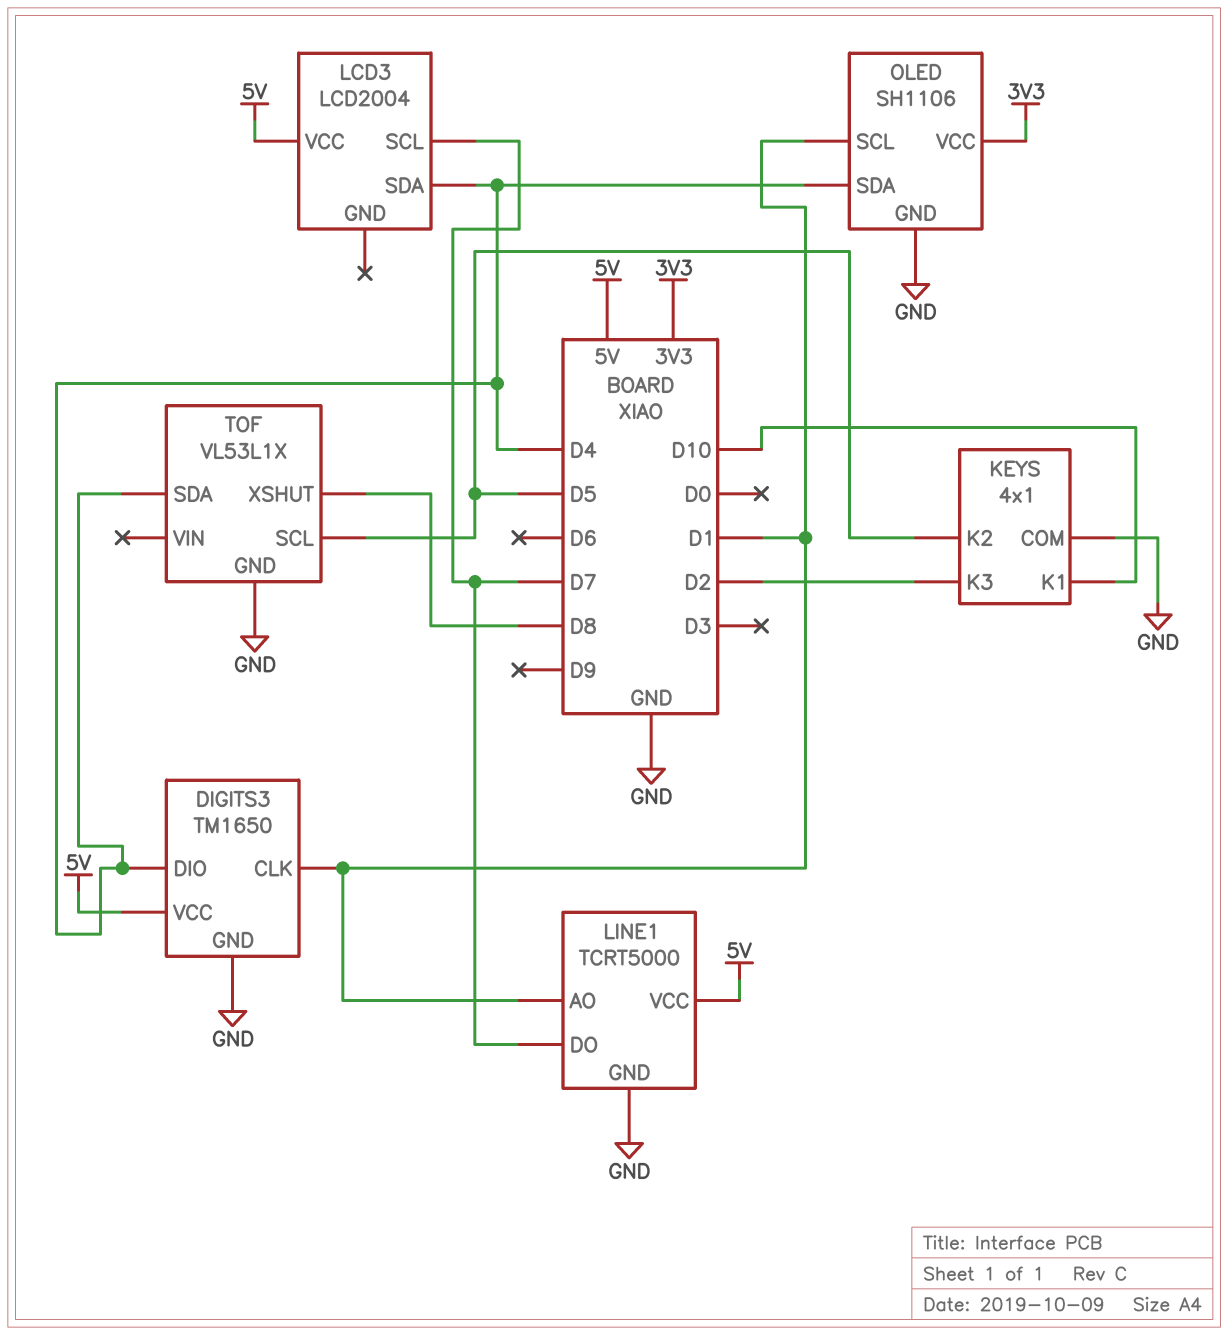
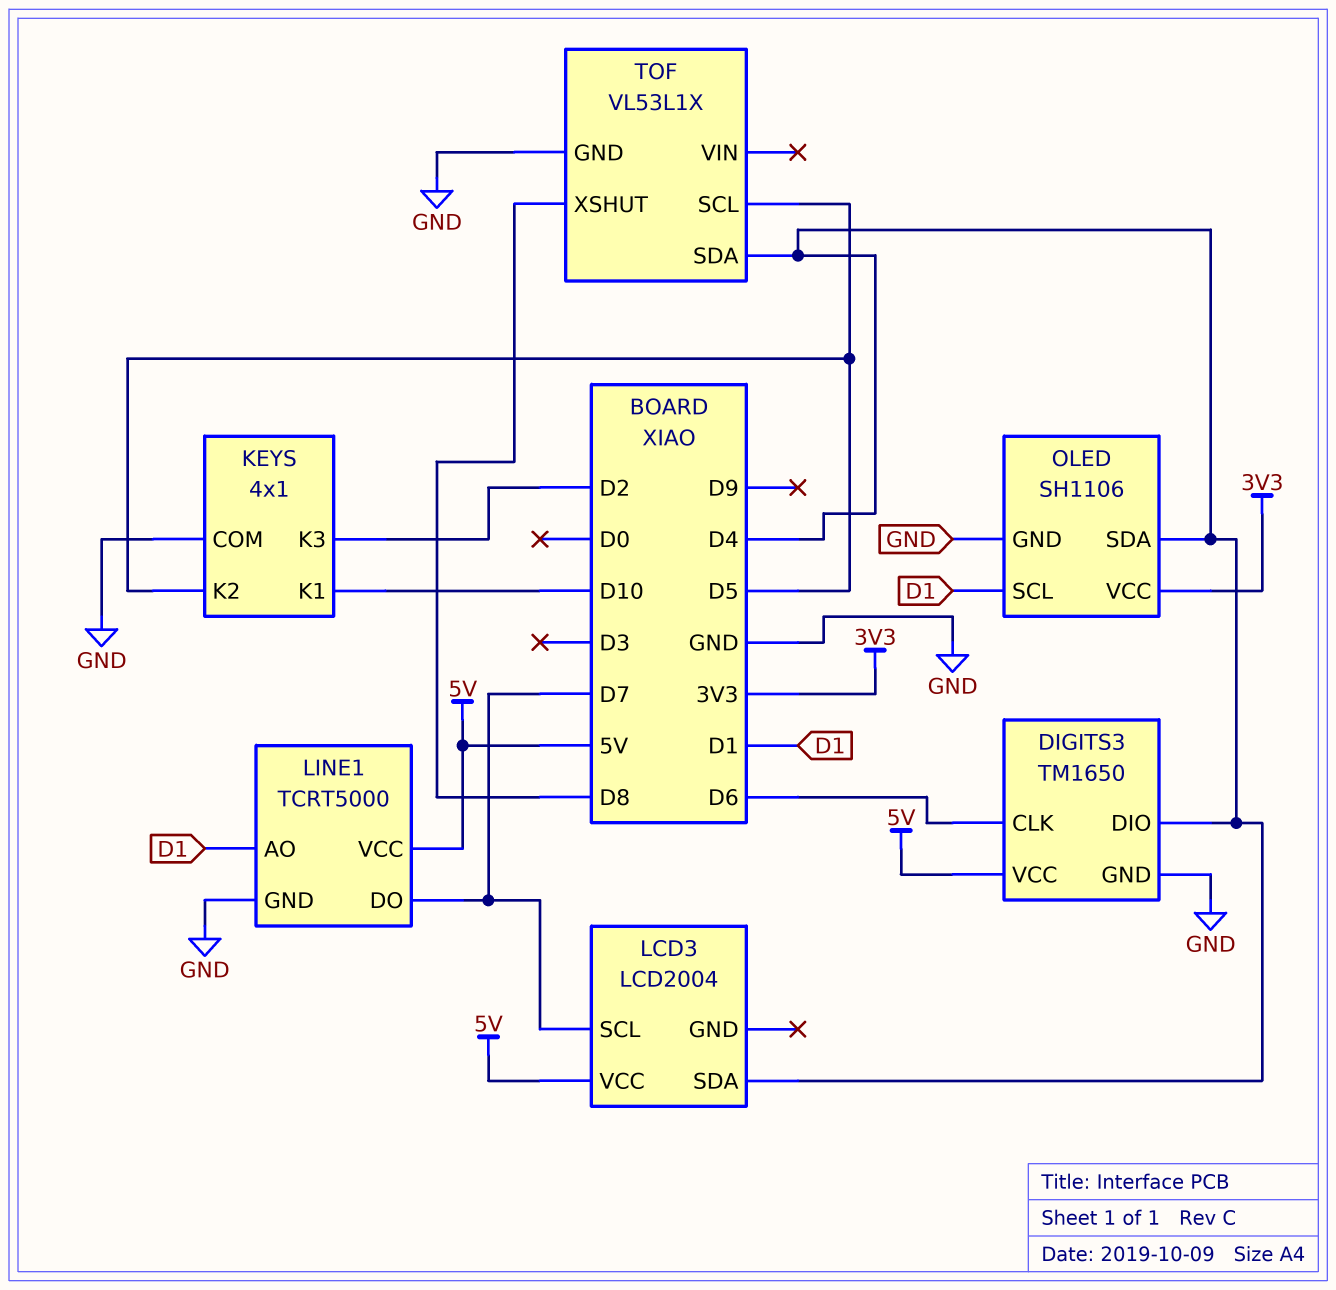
DIGITS3 pin CLK: D1 -> D6

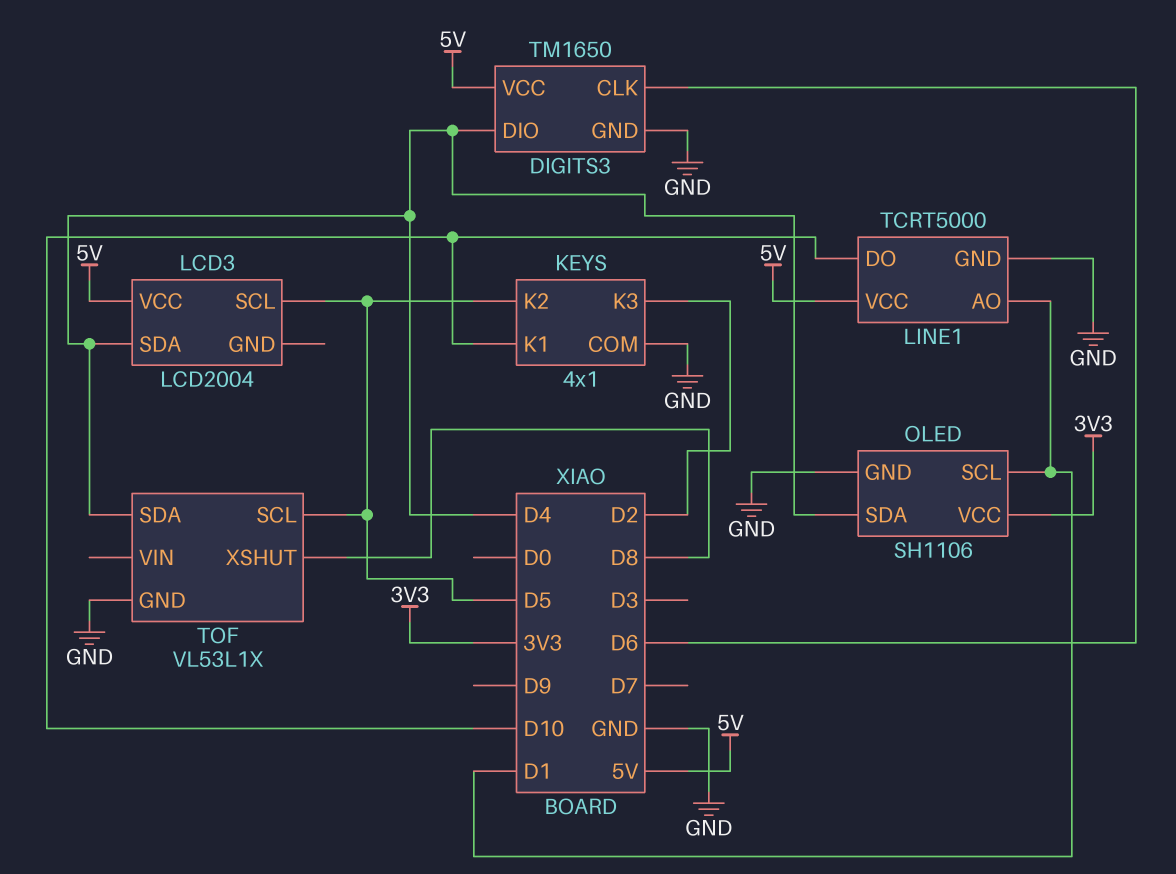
LCD3 pin SCL: D7 -> D5
LINE1 pin DO: D7 -> D10

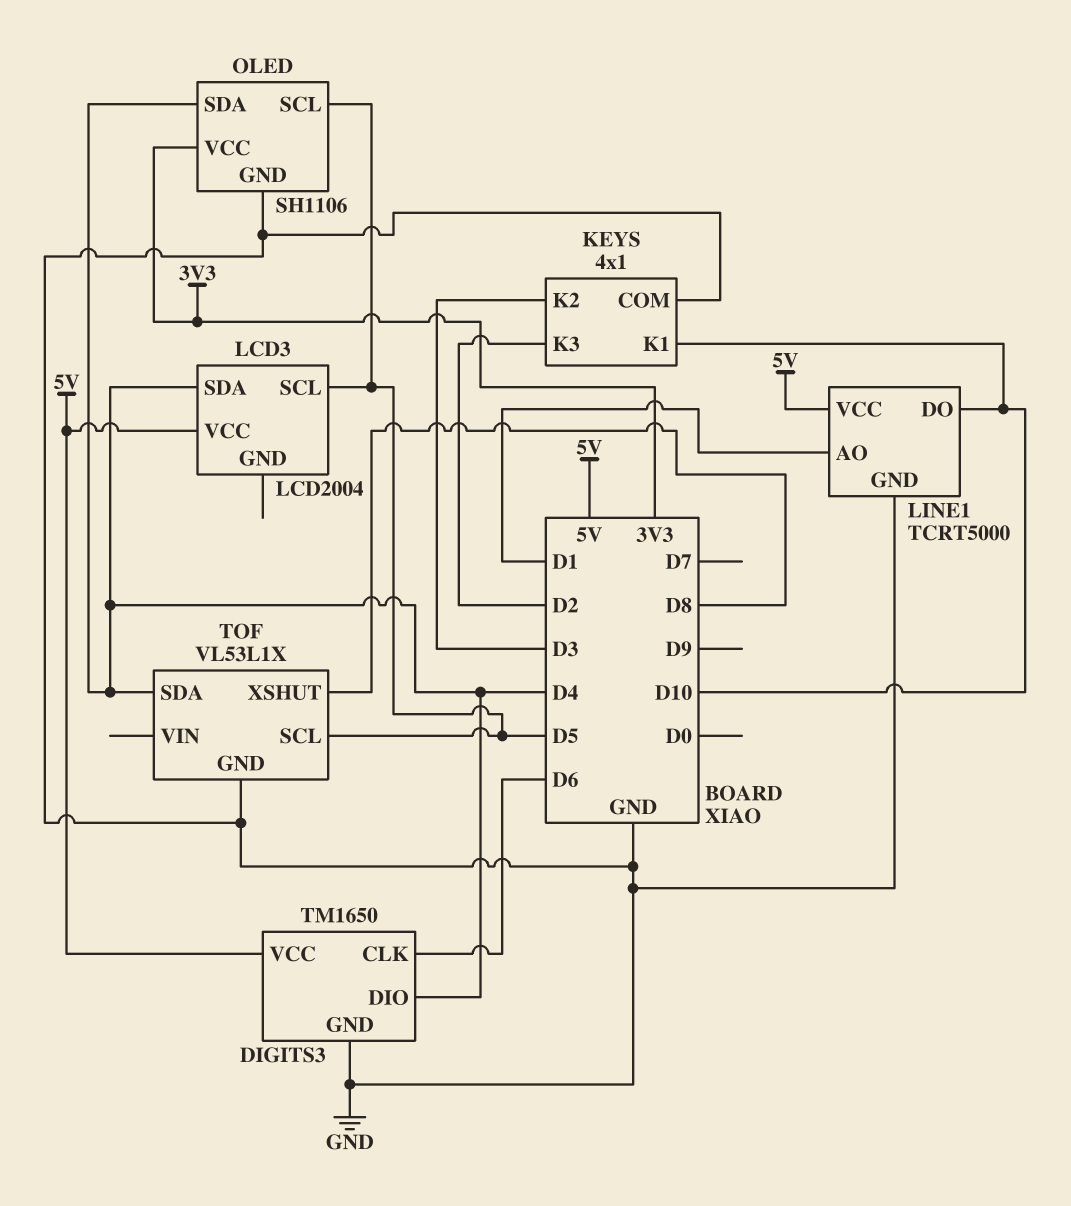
KEYS pin K2: D5 -> D3
OLED pin SCL: D1 -> D5

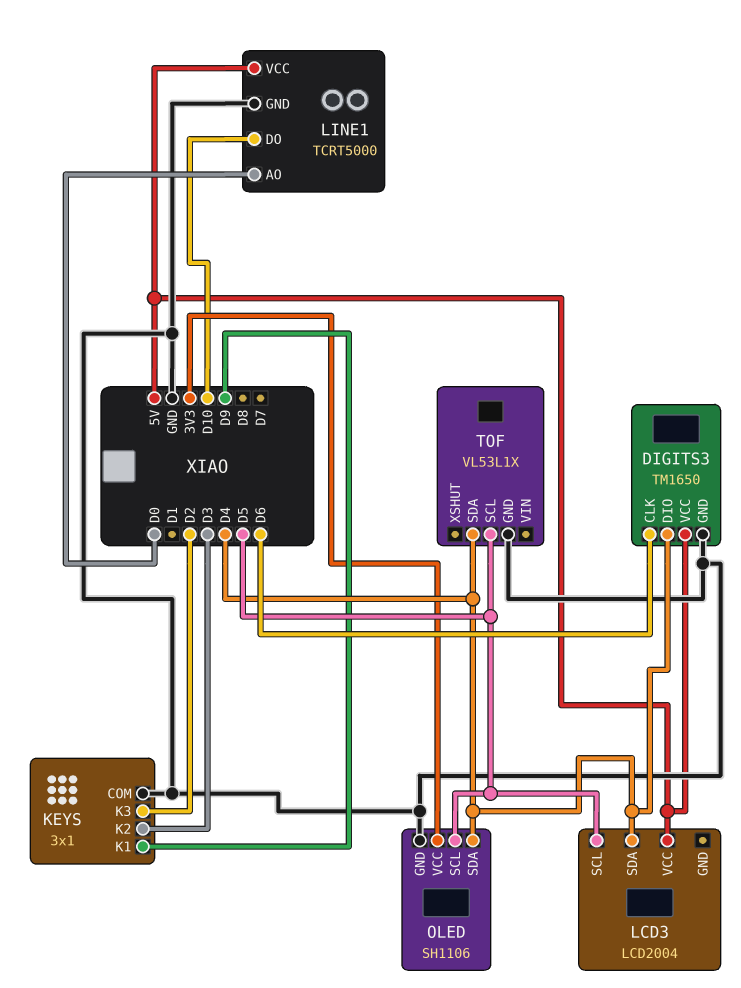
KEYS: 4x1 -> 3x1
KEYS pin K1: D10 -> D9
LINE1 pin AO: D1 -> D0
TOF pin XSHUT: D8 -> none

